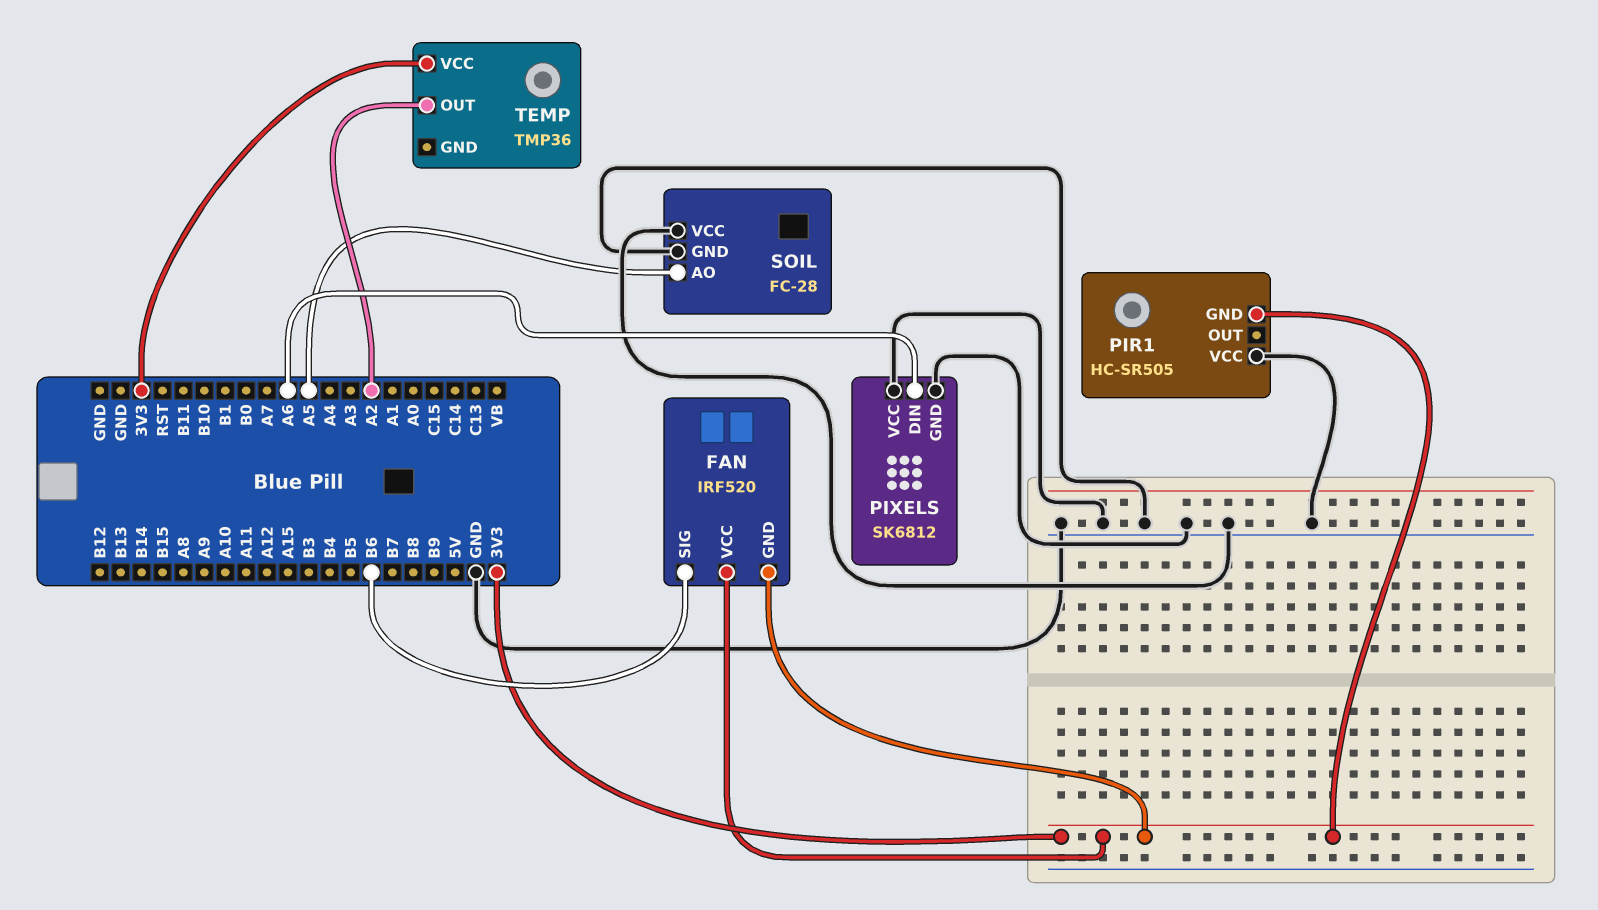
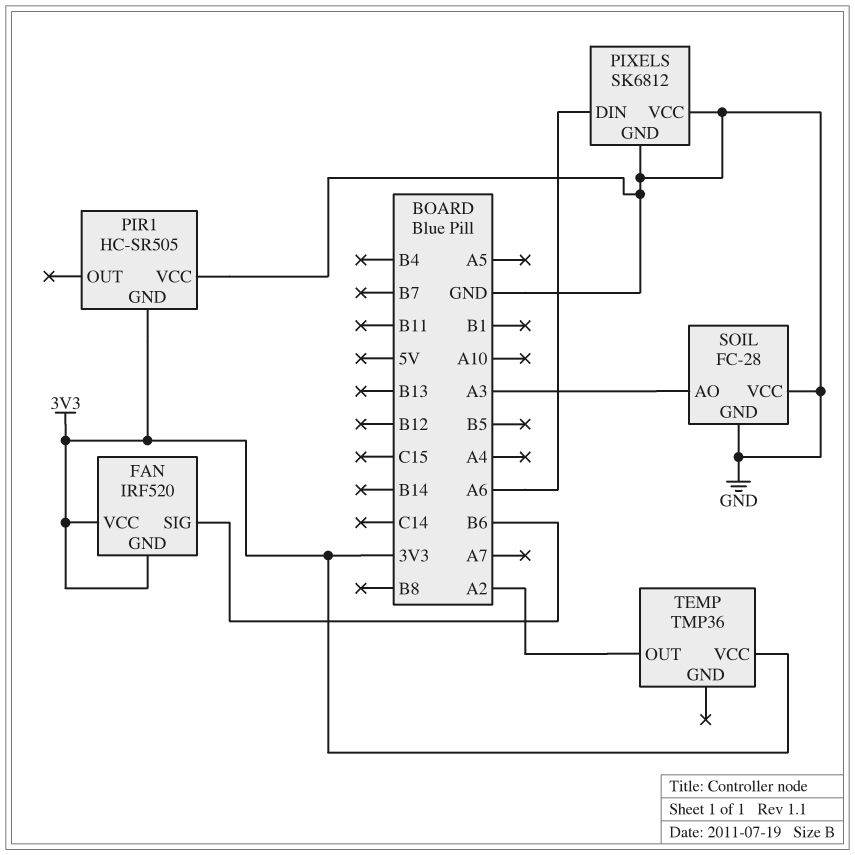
SOIL pin AO: A5 -> A3

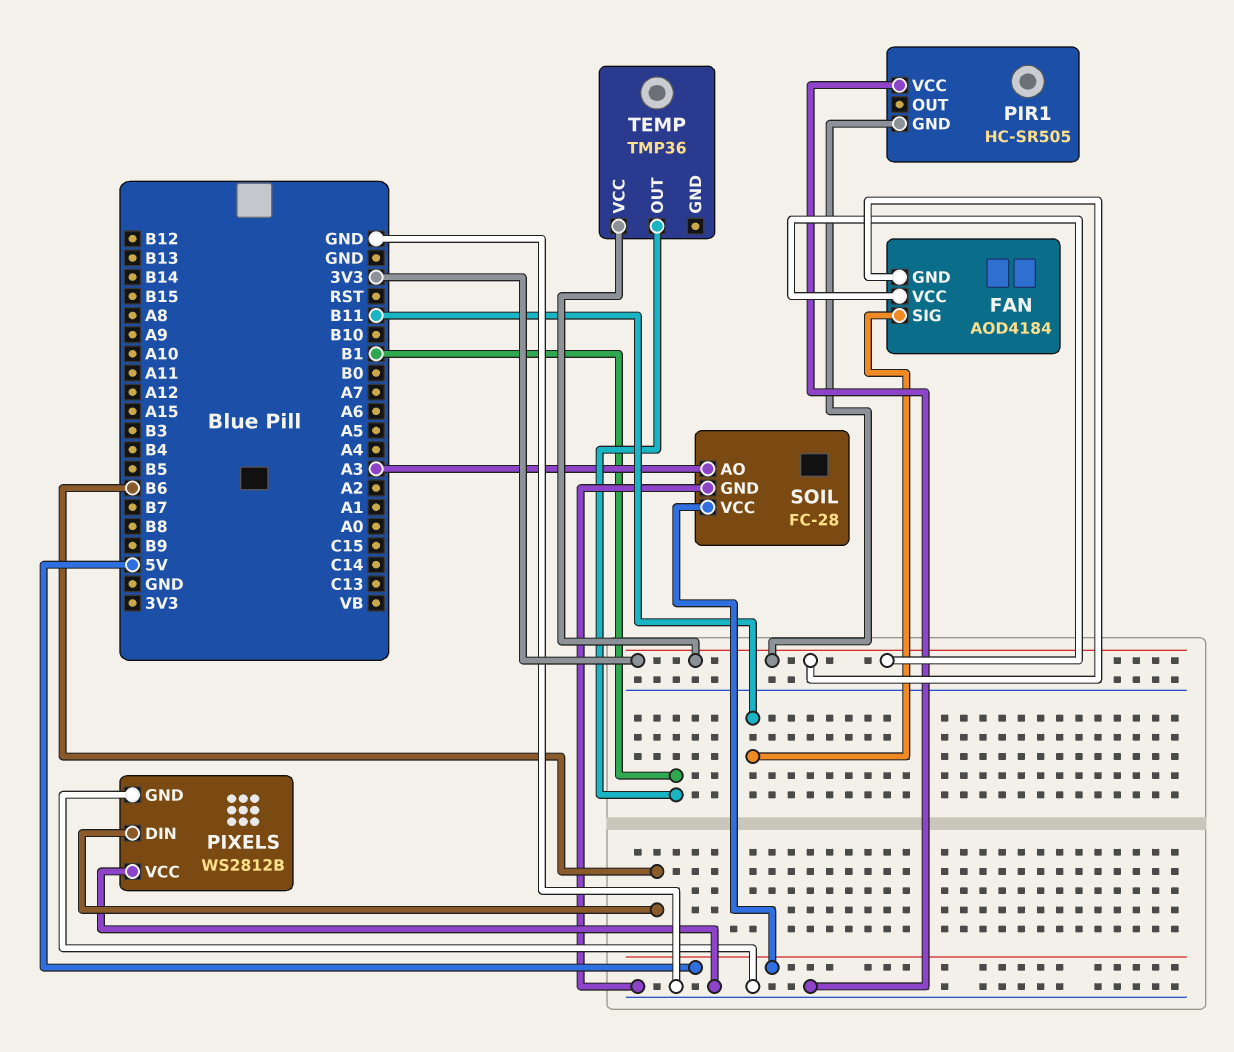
FAN: IRF520 -> AOD4184
FAN pin SIG: B6 -> B11
PIXELS: SK6812 -> WS2812B
PIXELS pin DIN: A6 -> B6
SOIL pin VCC: GND -> 5V
TEMP pin OUT: A2 -> B1

